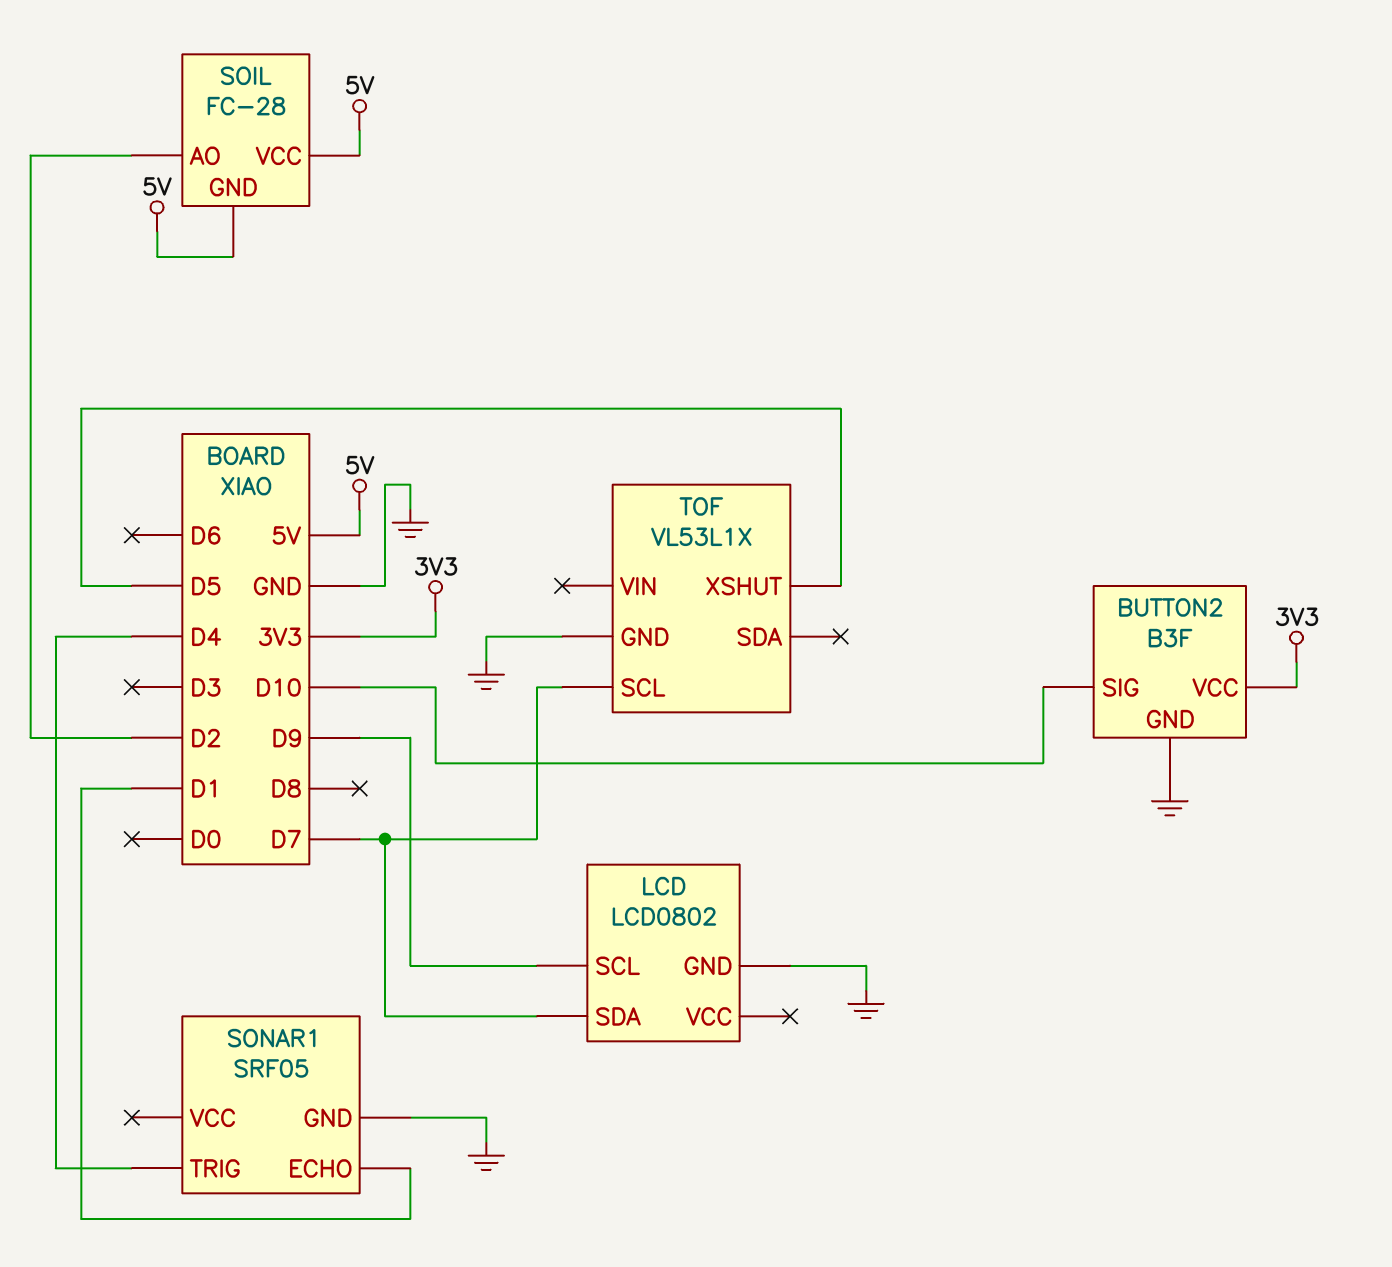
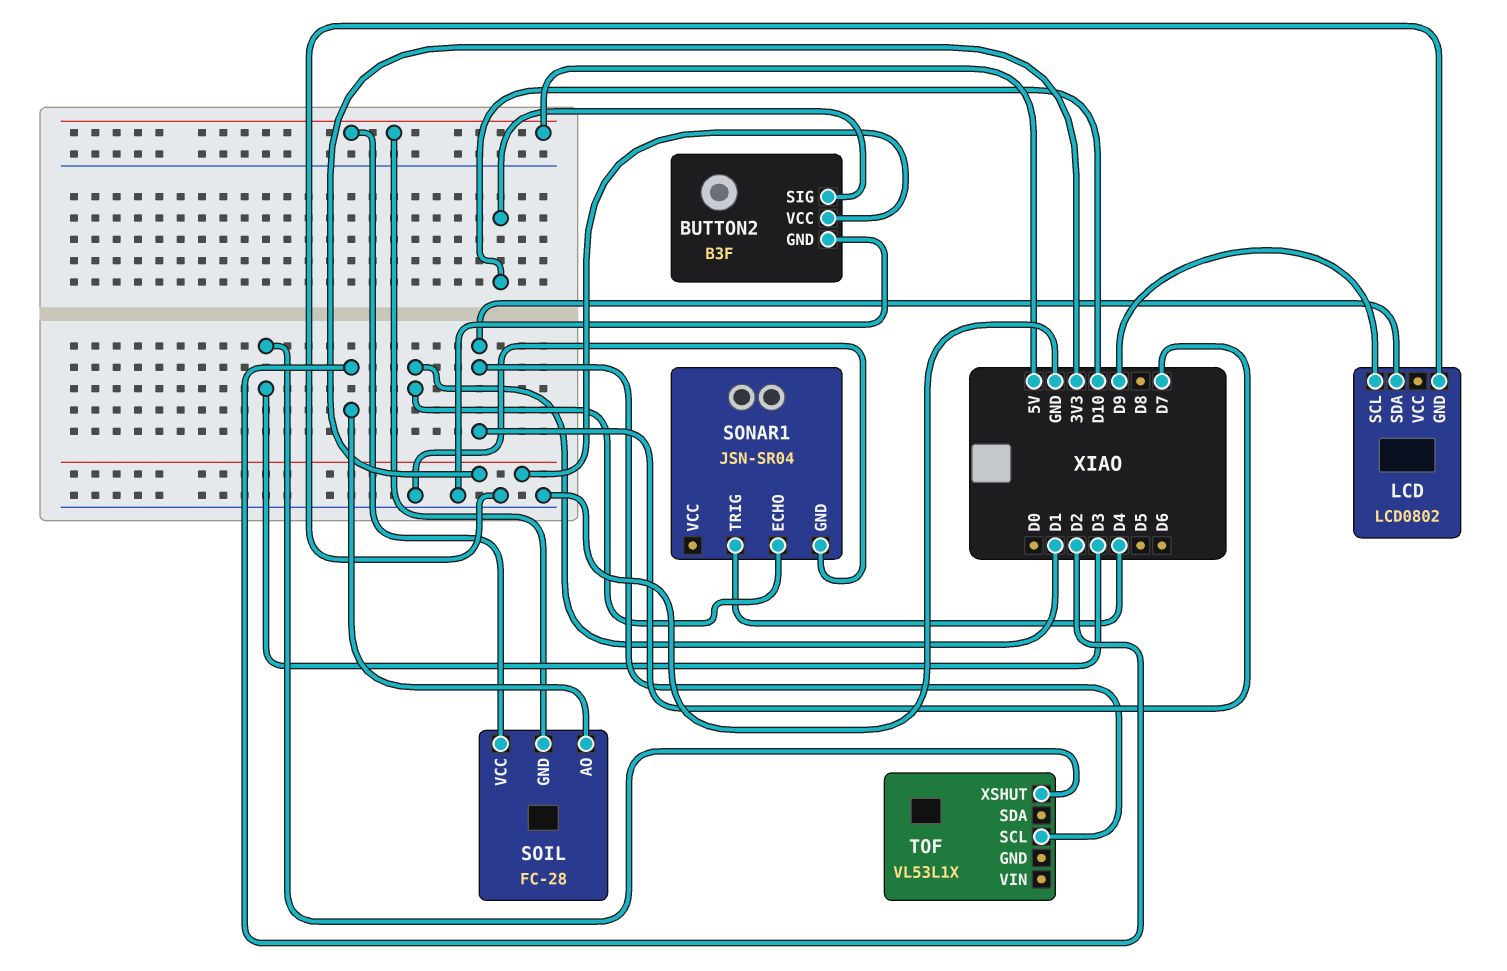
SONAR1: SRF05 -> JSN-SR04
TOF pin GND: GND -> none
TOF pin XSHUT: D5 -> D3

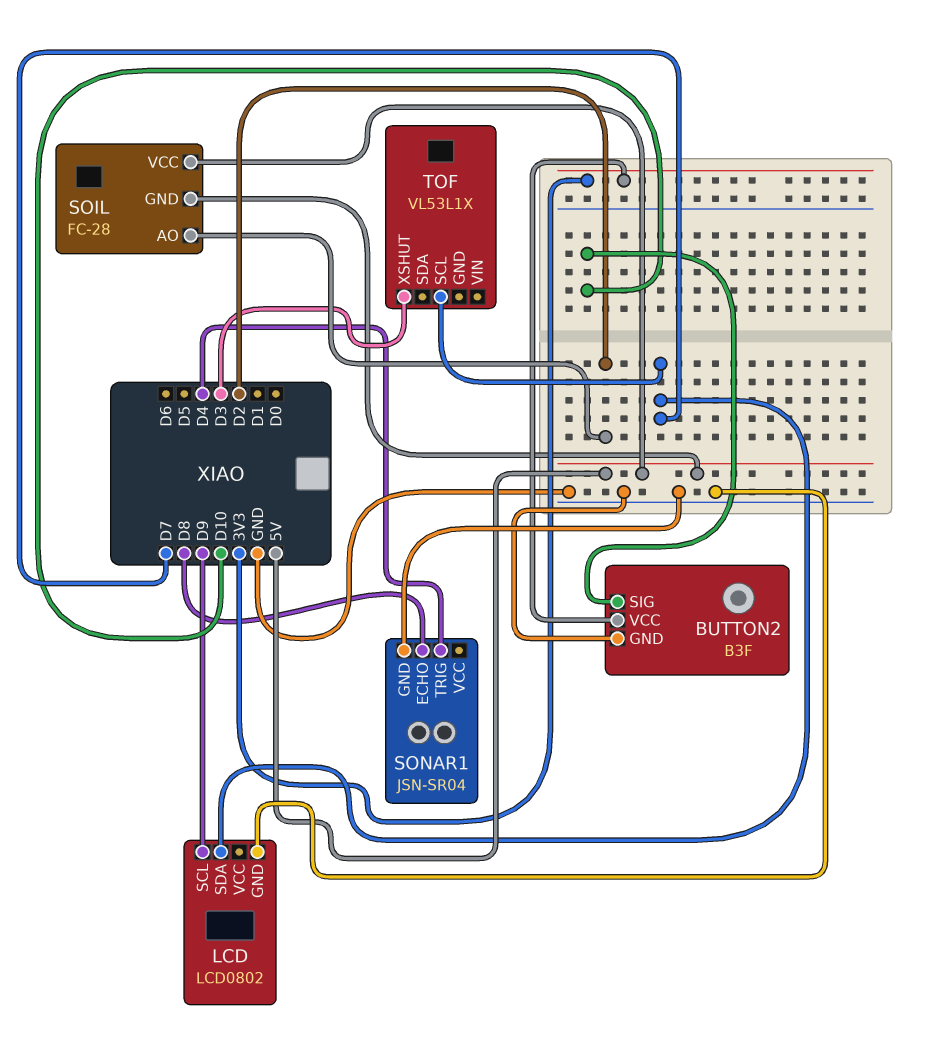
SONAR1 pin ECHO: D1 -> D8

